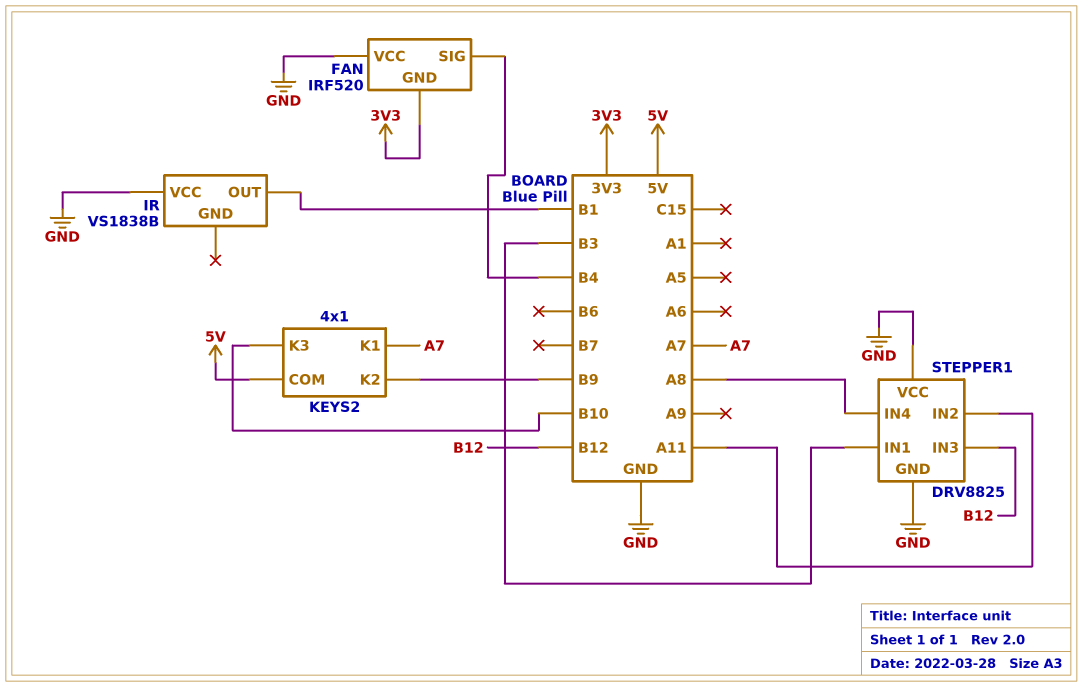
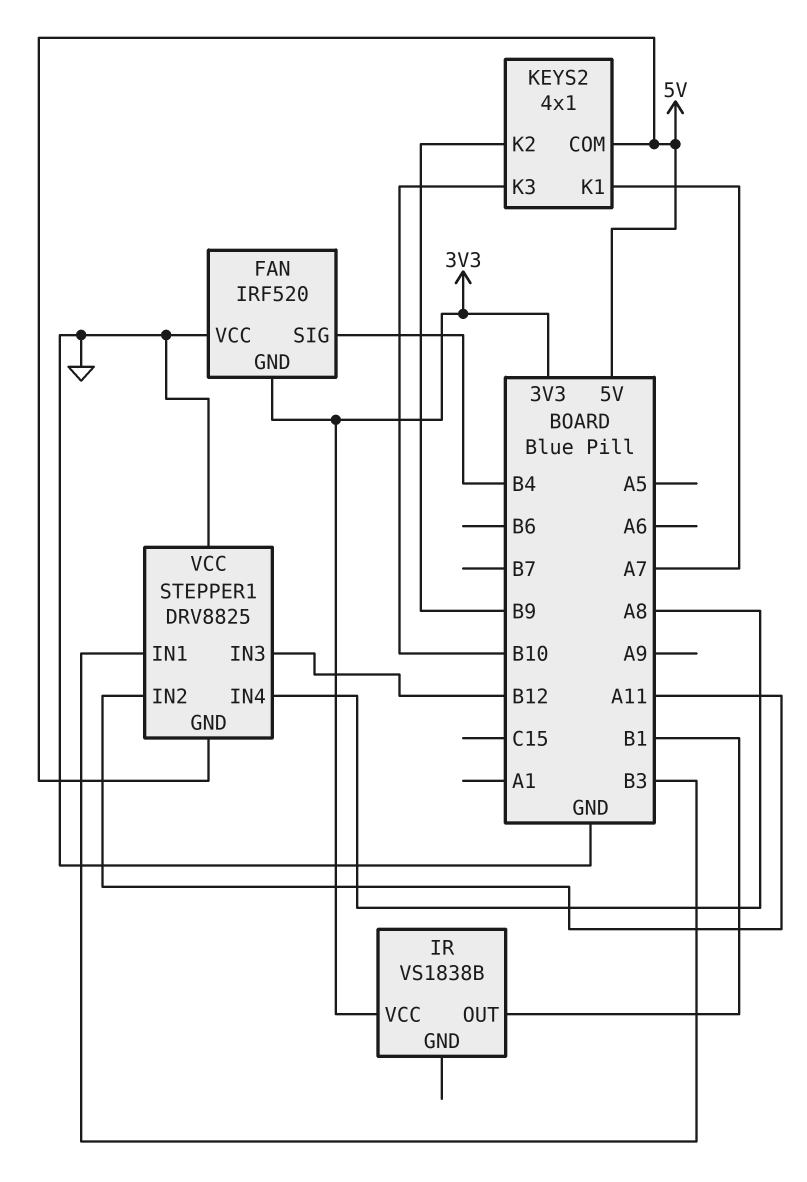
IR pin VCC: GND -> 3V3
STEPPER1 pin GND: GND -> 5V

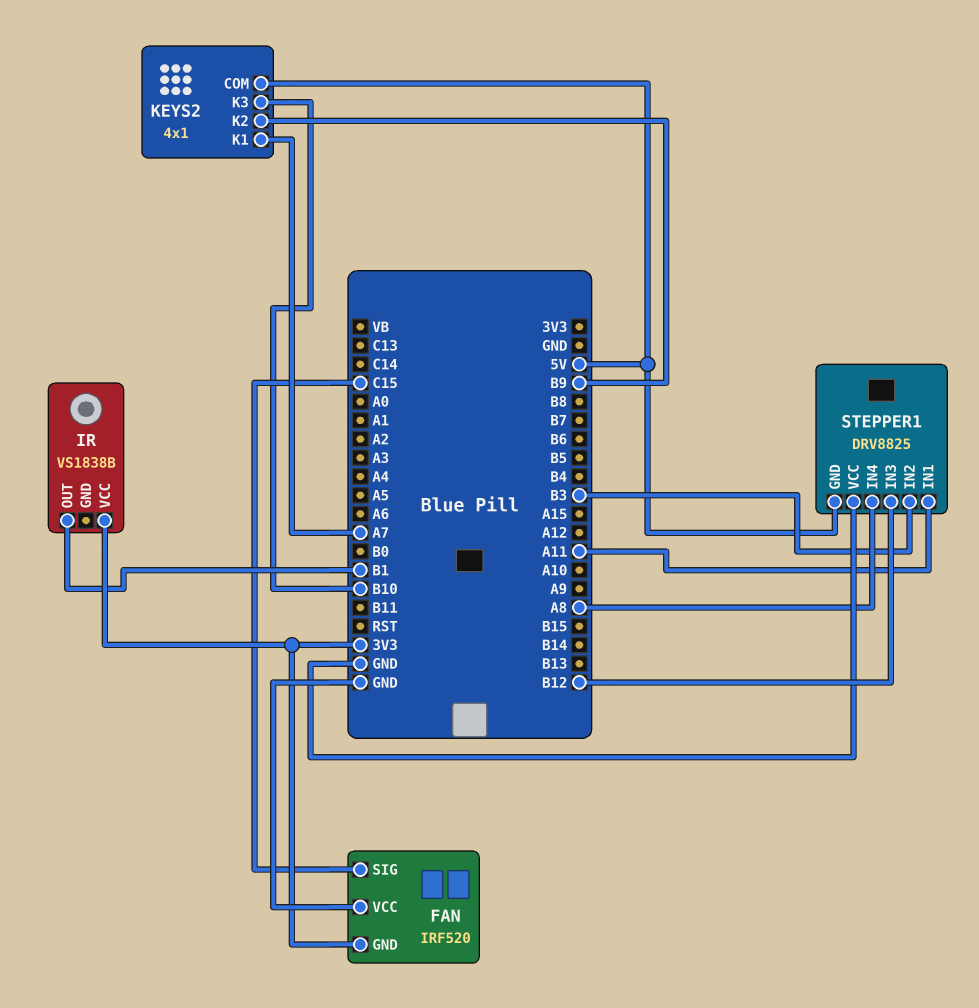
FAN pin SIG: B4 -> C15
STEPPER1 pin IN1: B3 -> A11
STEPPER1 pin IN2: A11 -> B3

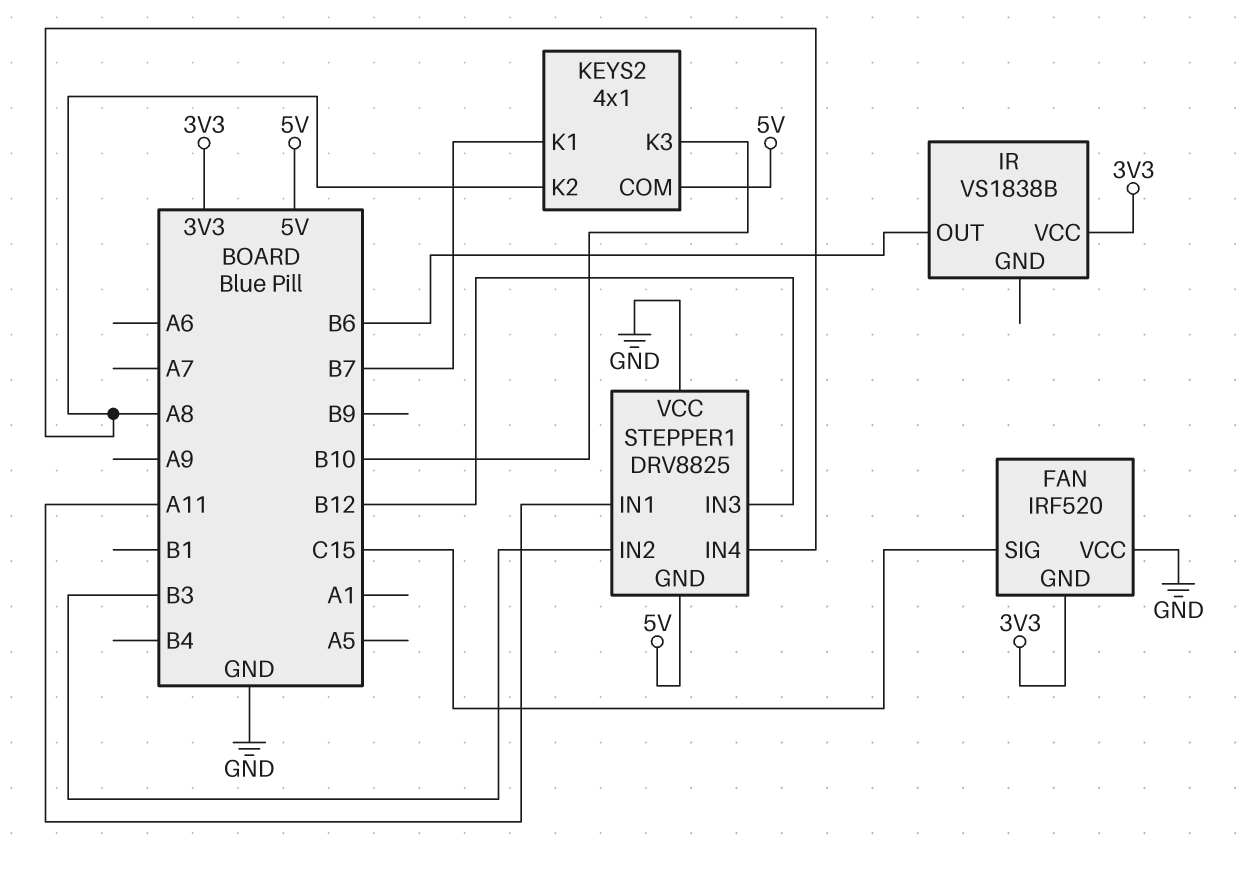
IR pin OUT: B1 -> B6
KEYS2 pin K1: A7 -> B7
KEYS2 pin K2: B9 -> A8

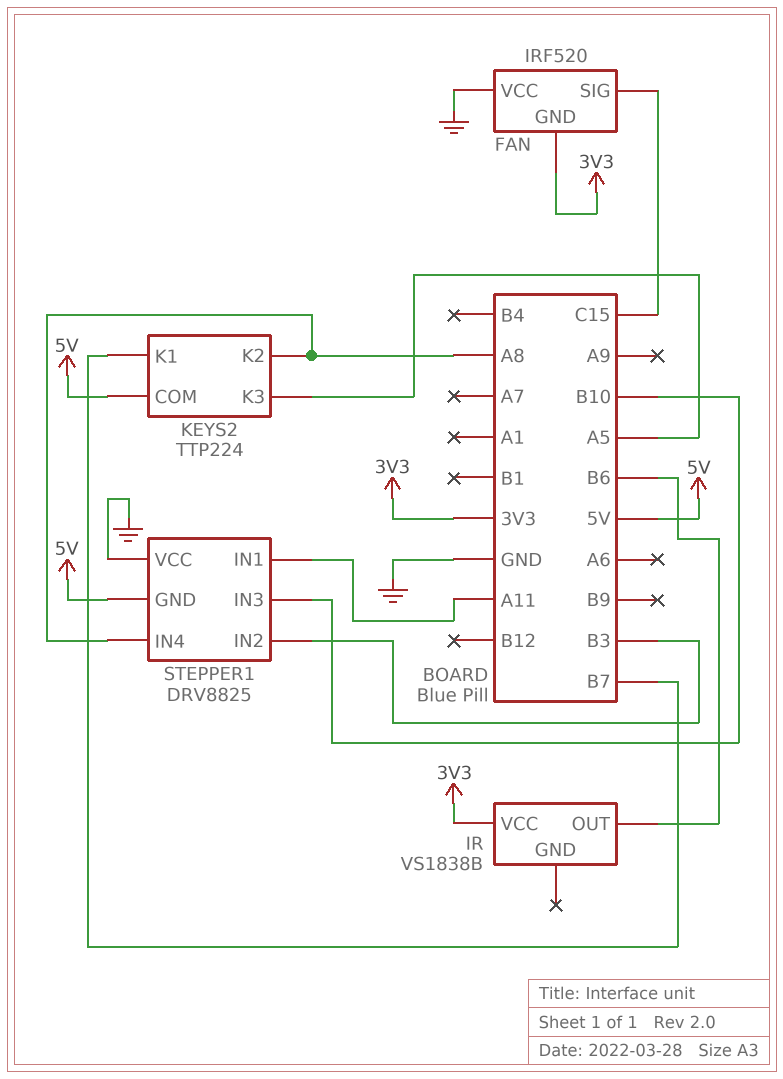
KEYS2: 4x1 -> TTP224
KEYS2 pin K3: B10 -> A5
STEPPER1 pin IN3: B12 -> B10

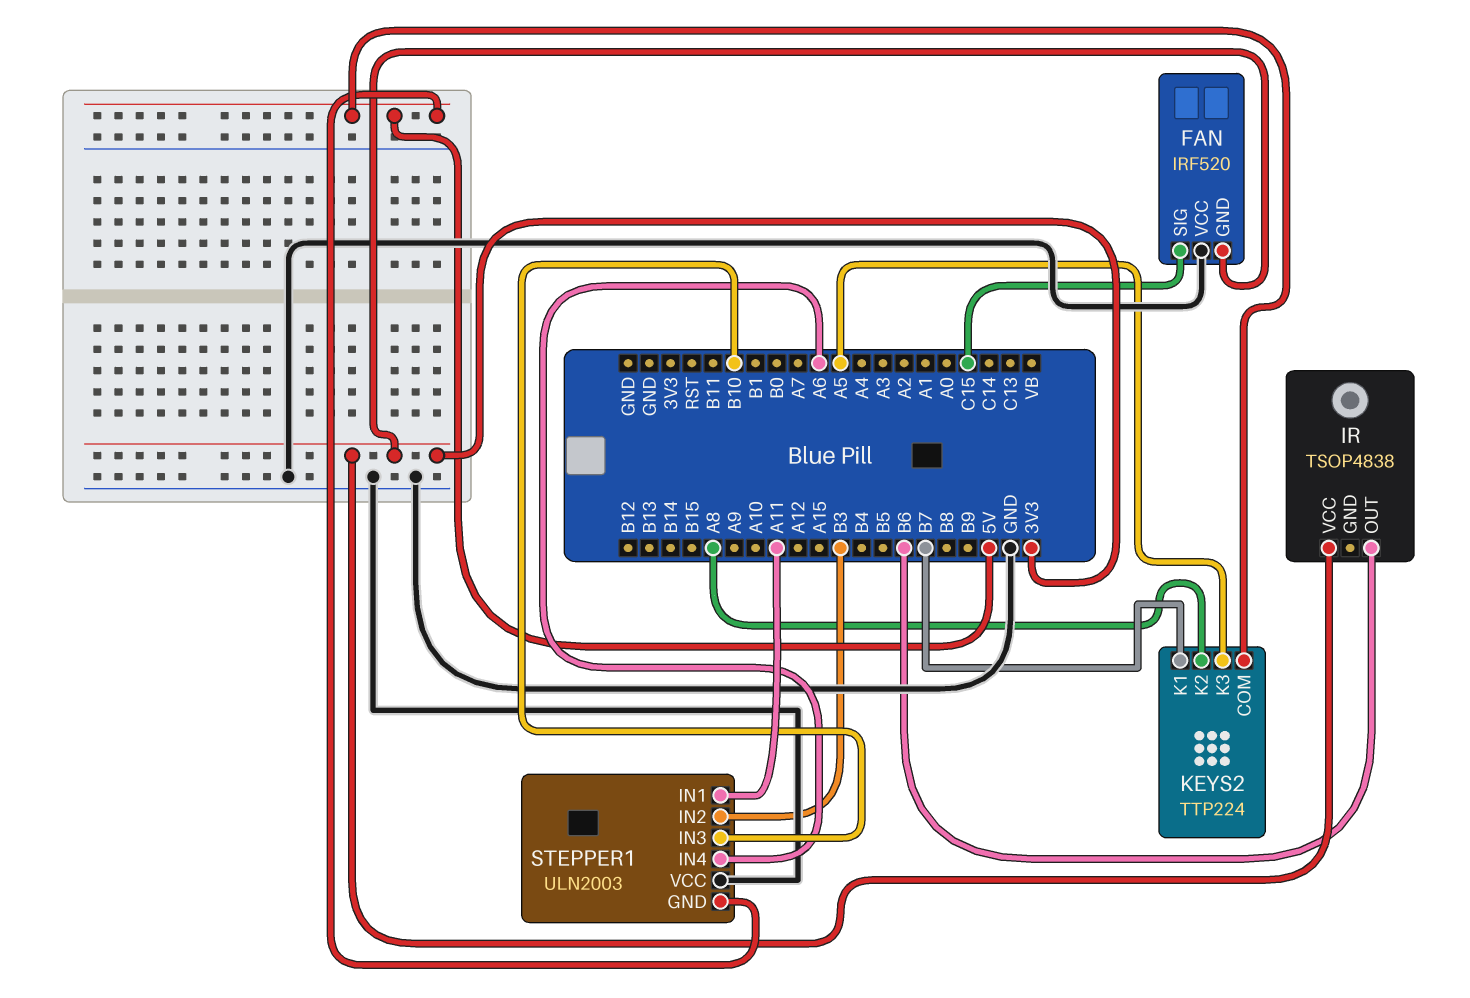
IR: VS1838B -> TSOP4838
STEPPER1: DRV8825 -> ULN2003
STEPPER1 pin IN4: A8 -> A6

